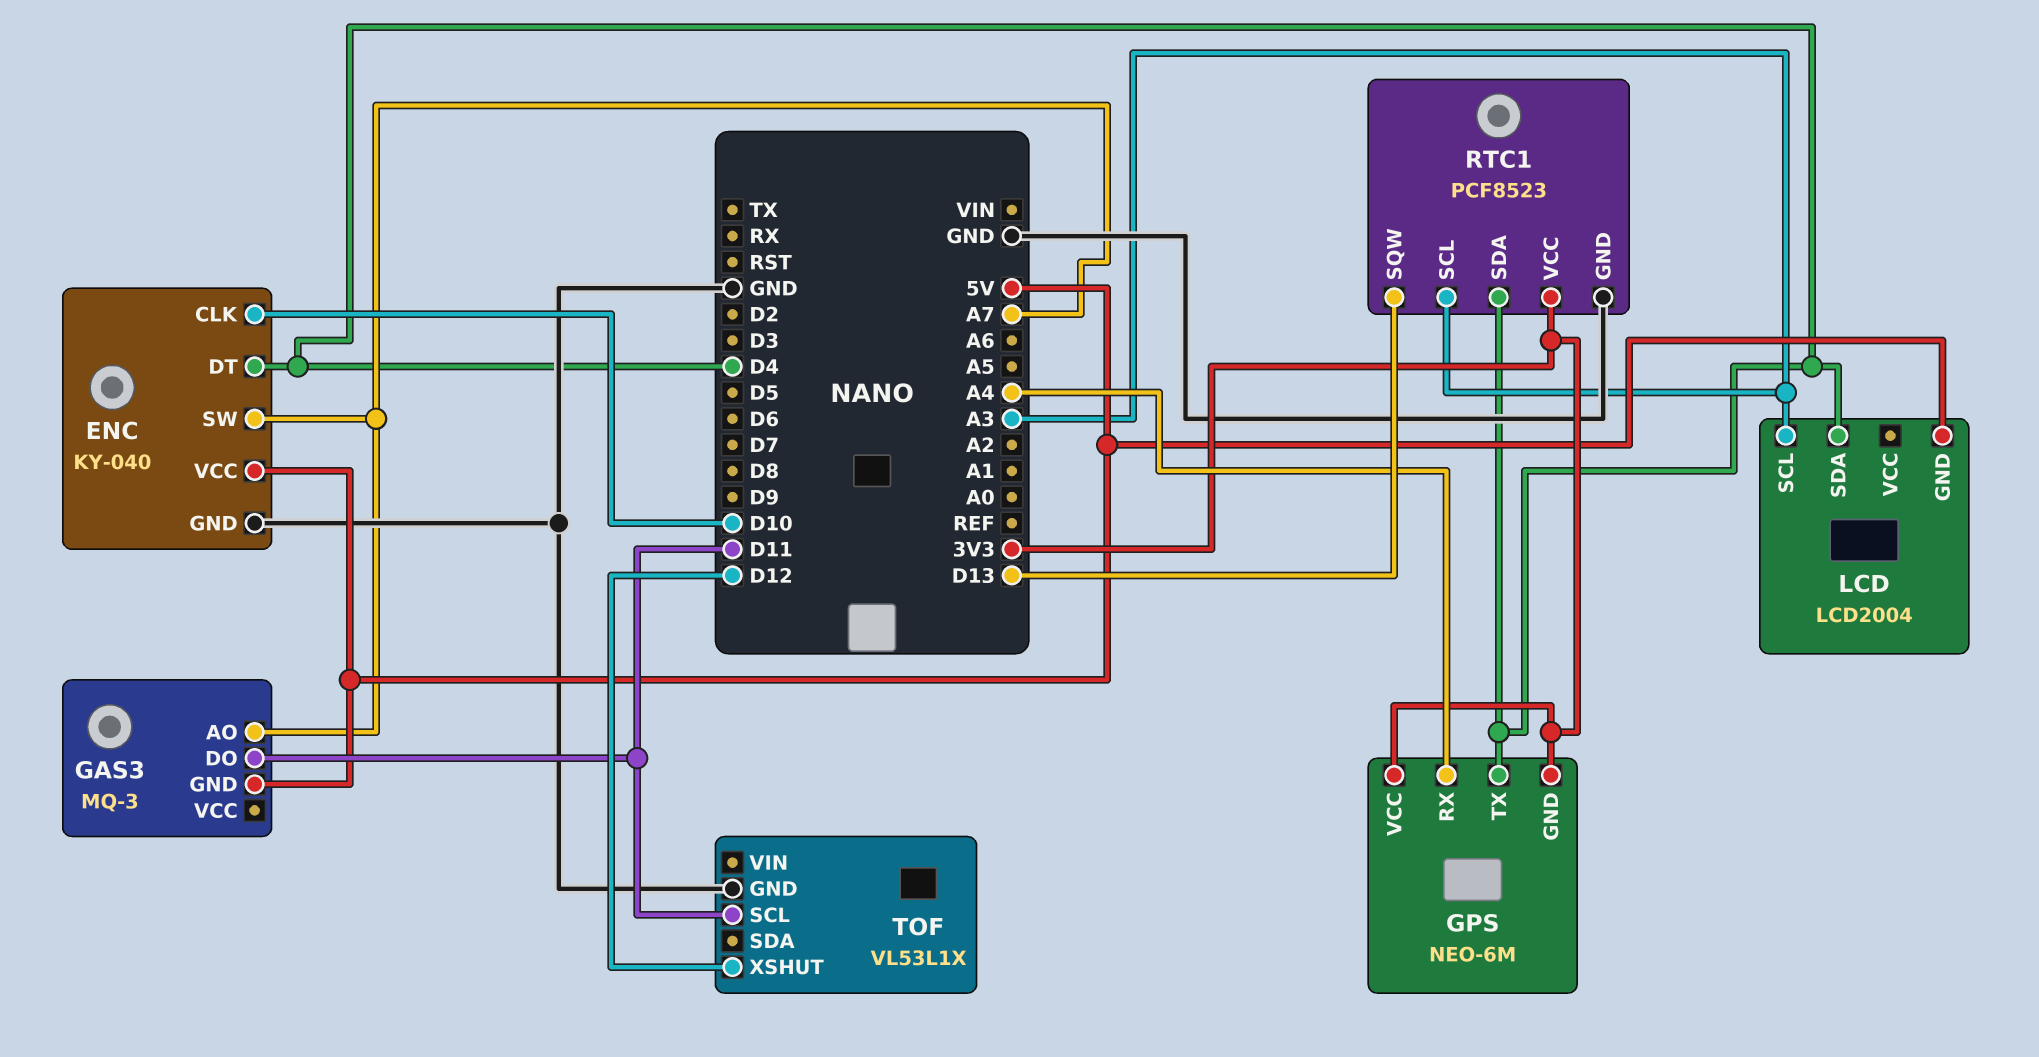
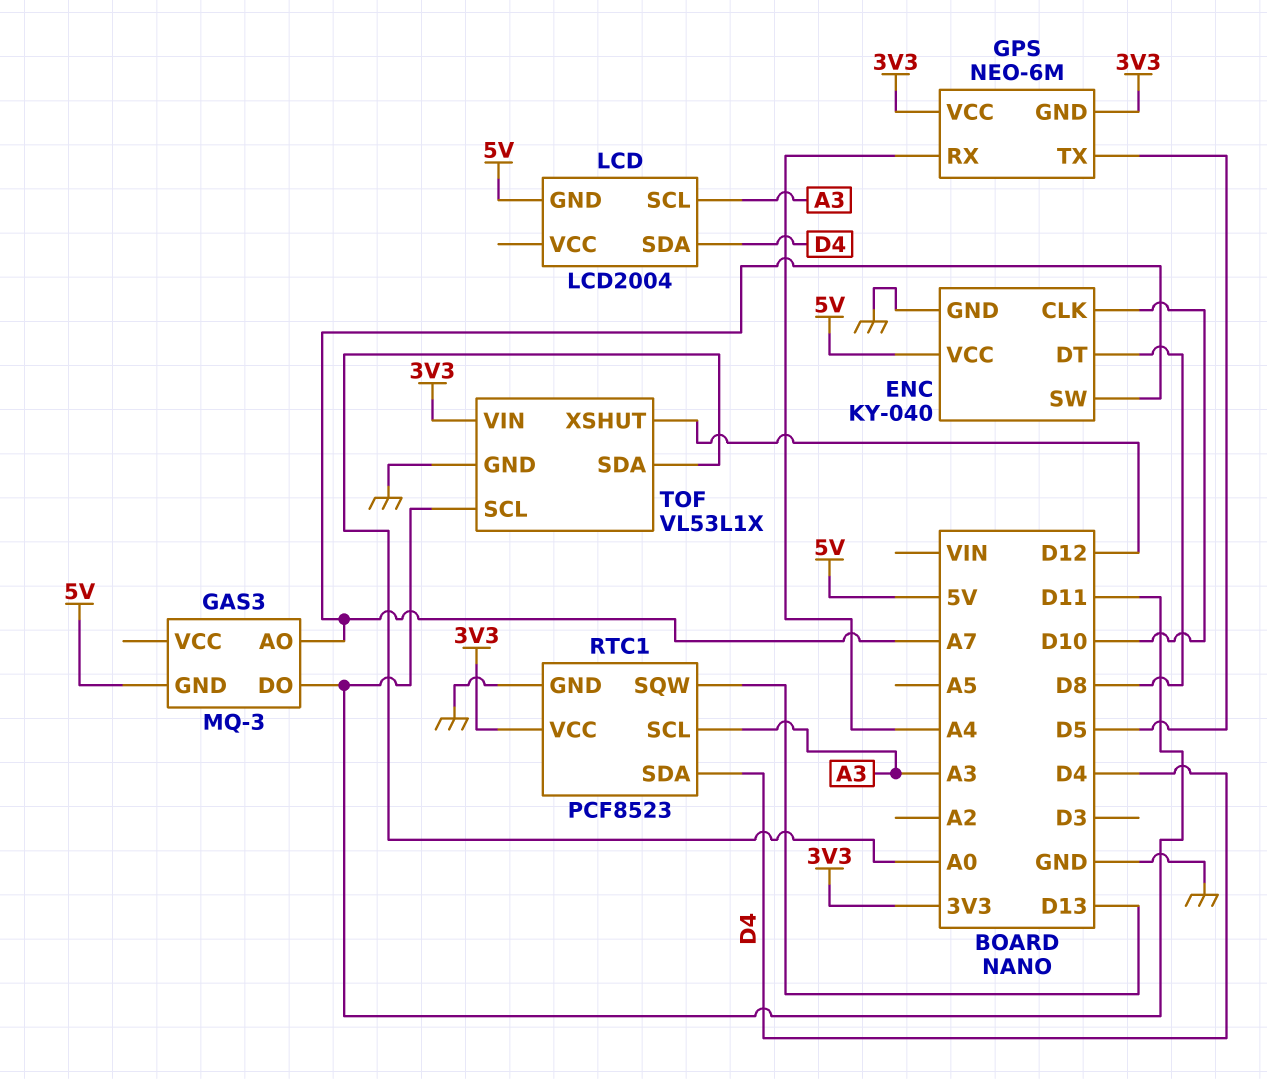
ENC pin DT: D4 -> D8
GPS pin TX: D4 -> D5
TOF pin SDA: none -> A0
TOF pin VIN: none -> 3V3

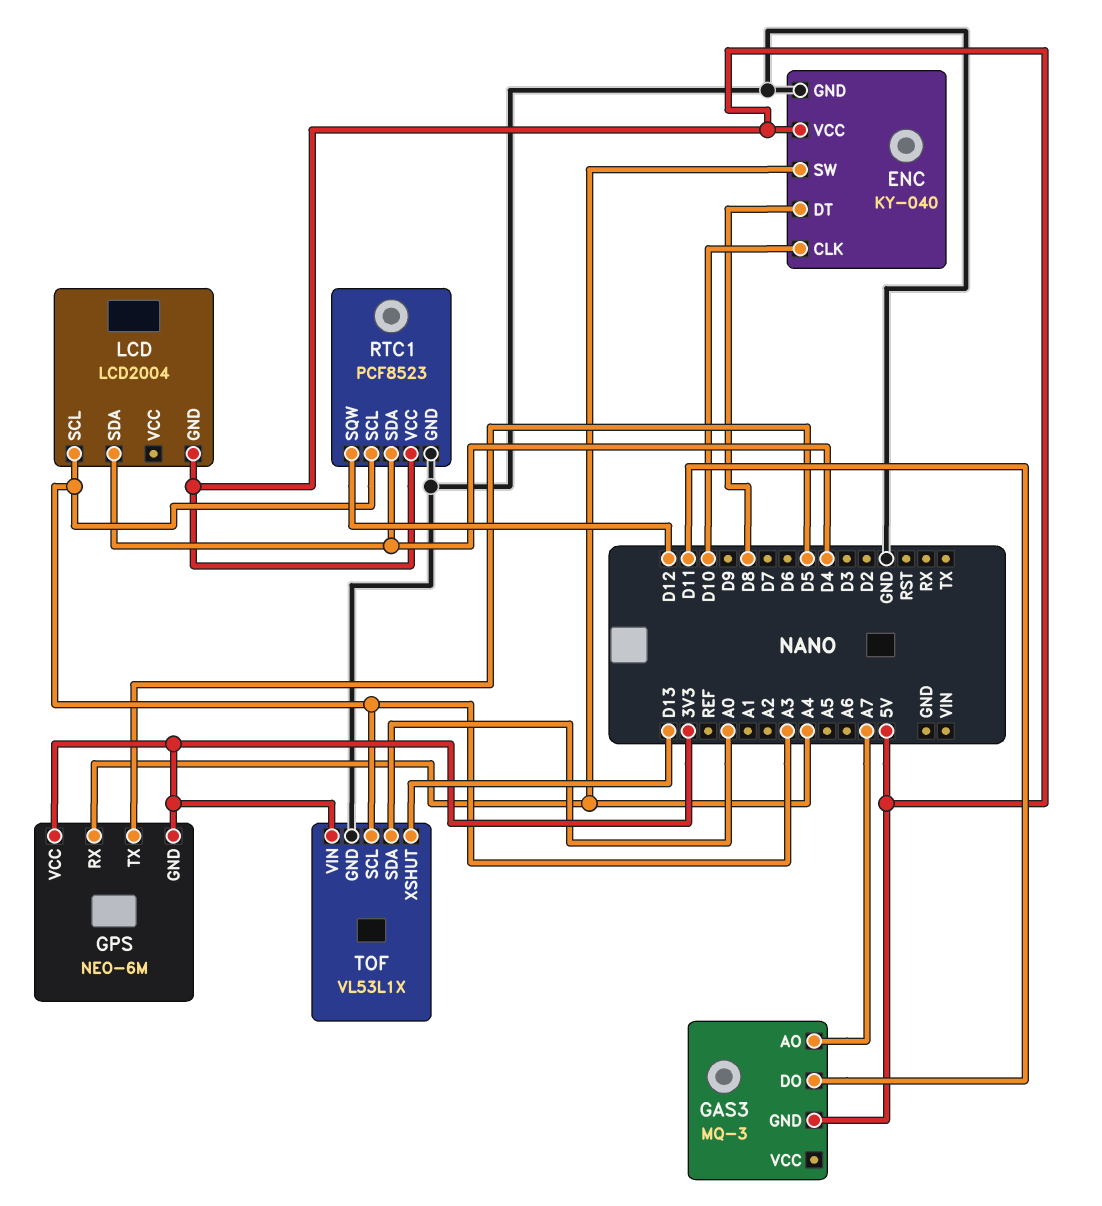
ENC pin SW: A7 -> A4
RTC1 pin SQW: D13 -> D12
RTC1 pin VCC: 3V3 -> 5V
TOF pin SCL: D11 -> A3
TOF pin XSHUT: D12 -> D13

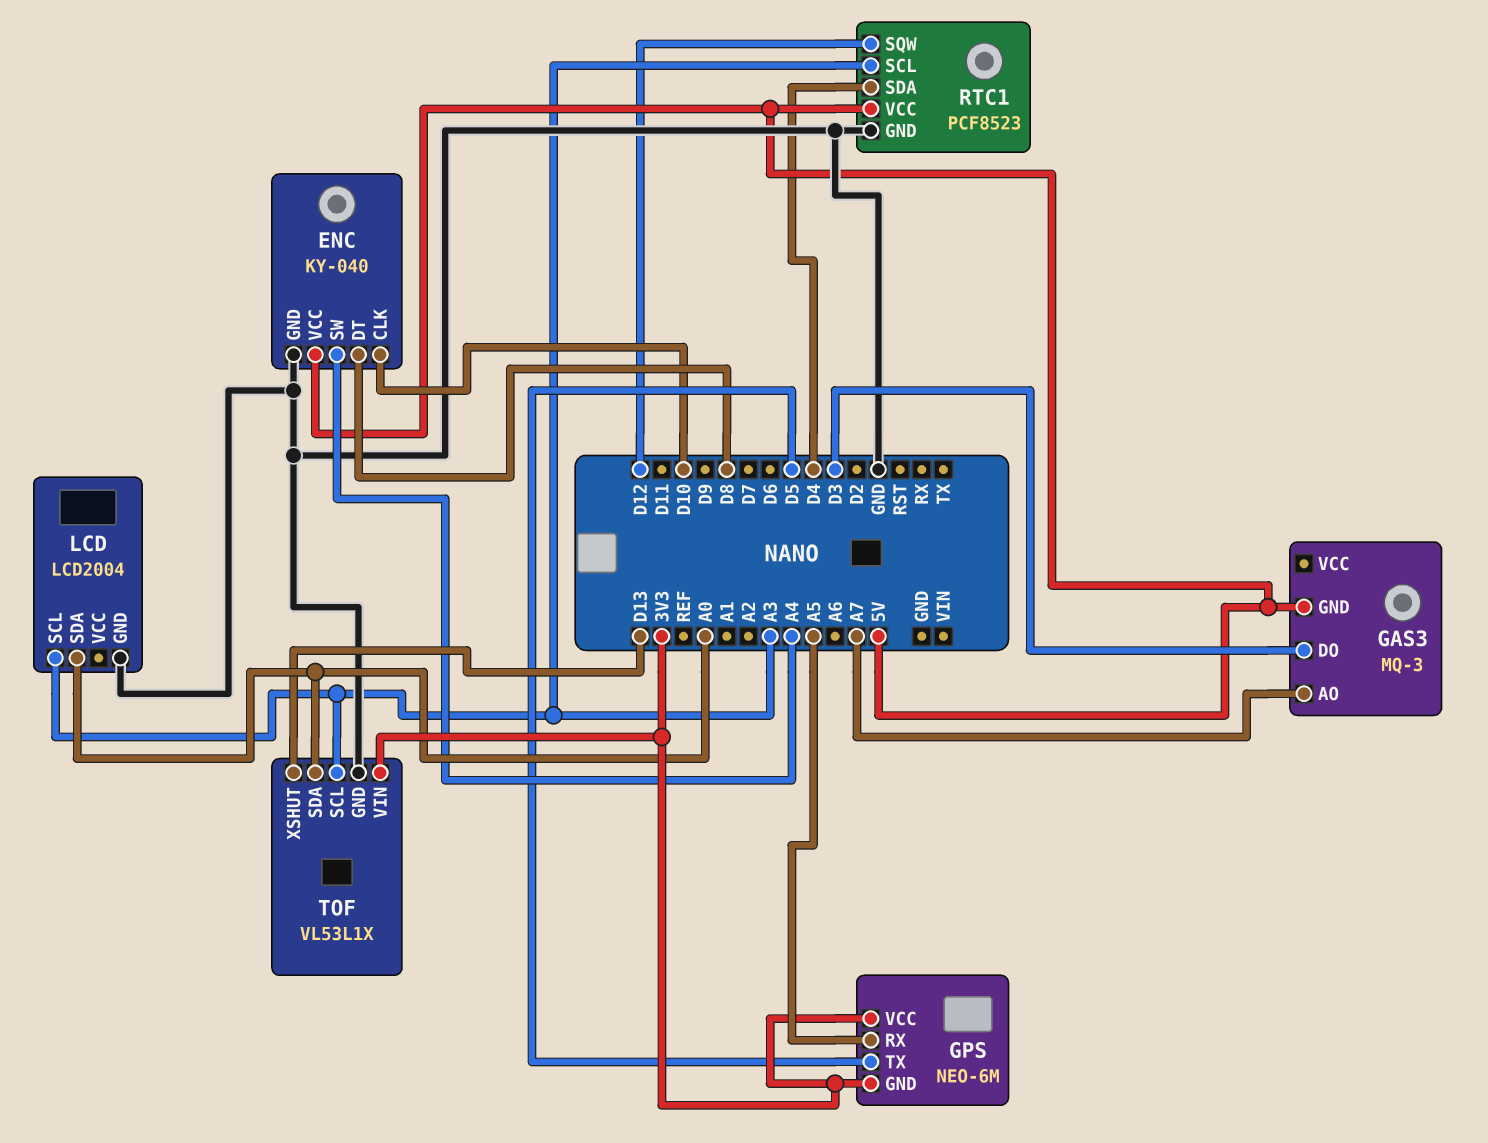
GAS3 pin DO: D11 -> D3
GPS pin RX: A4 -> A5
LCD pin GND: 5V -> GND
LCD pin SDA: D4 -> A0

